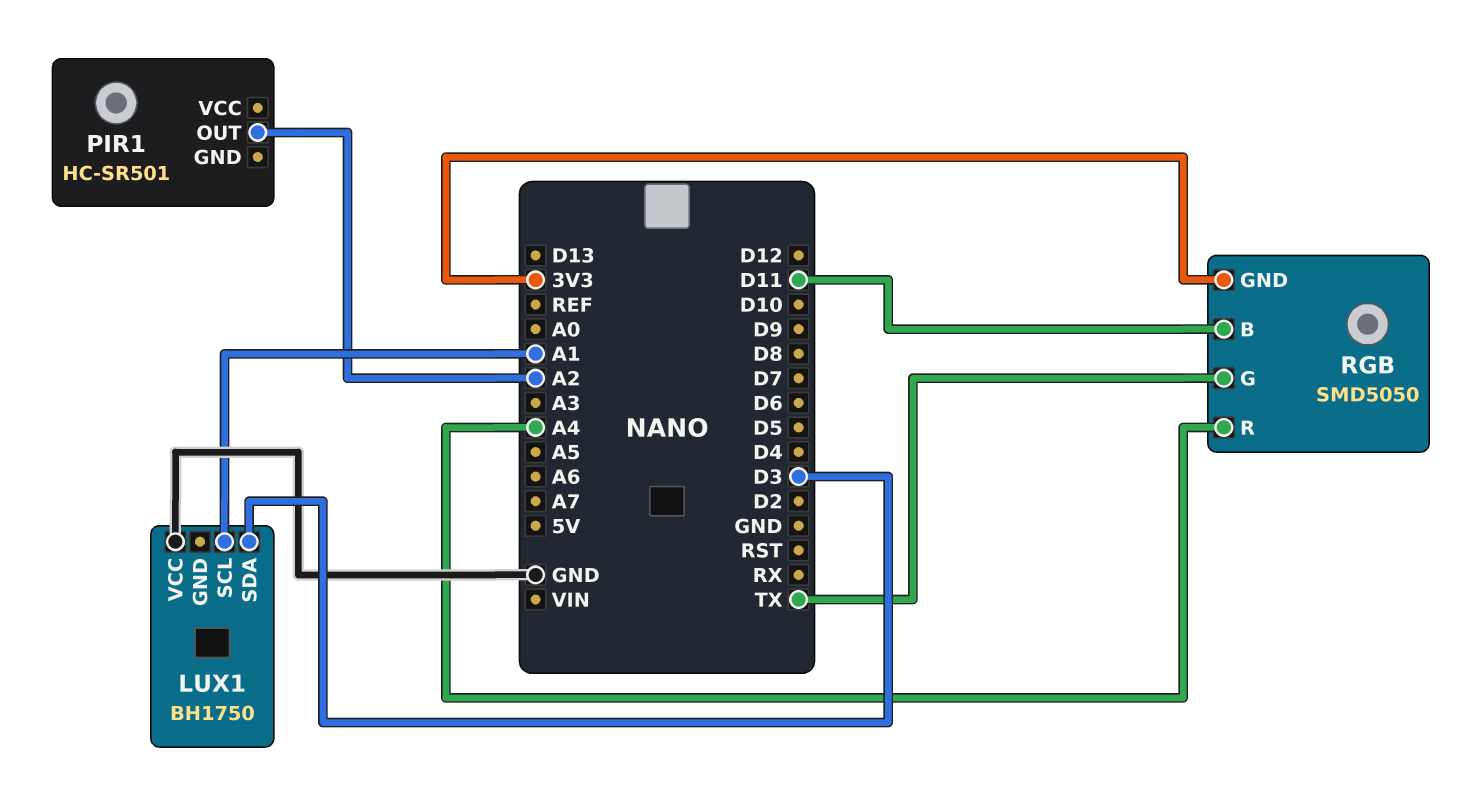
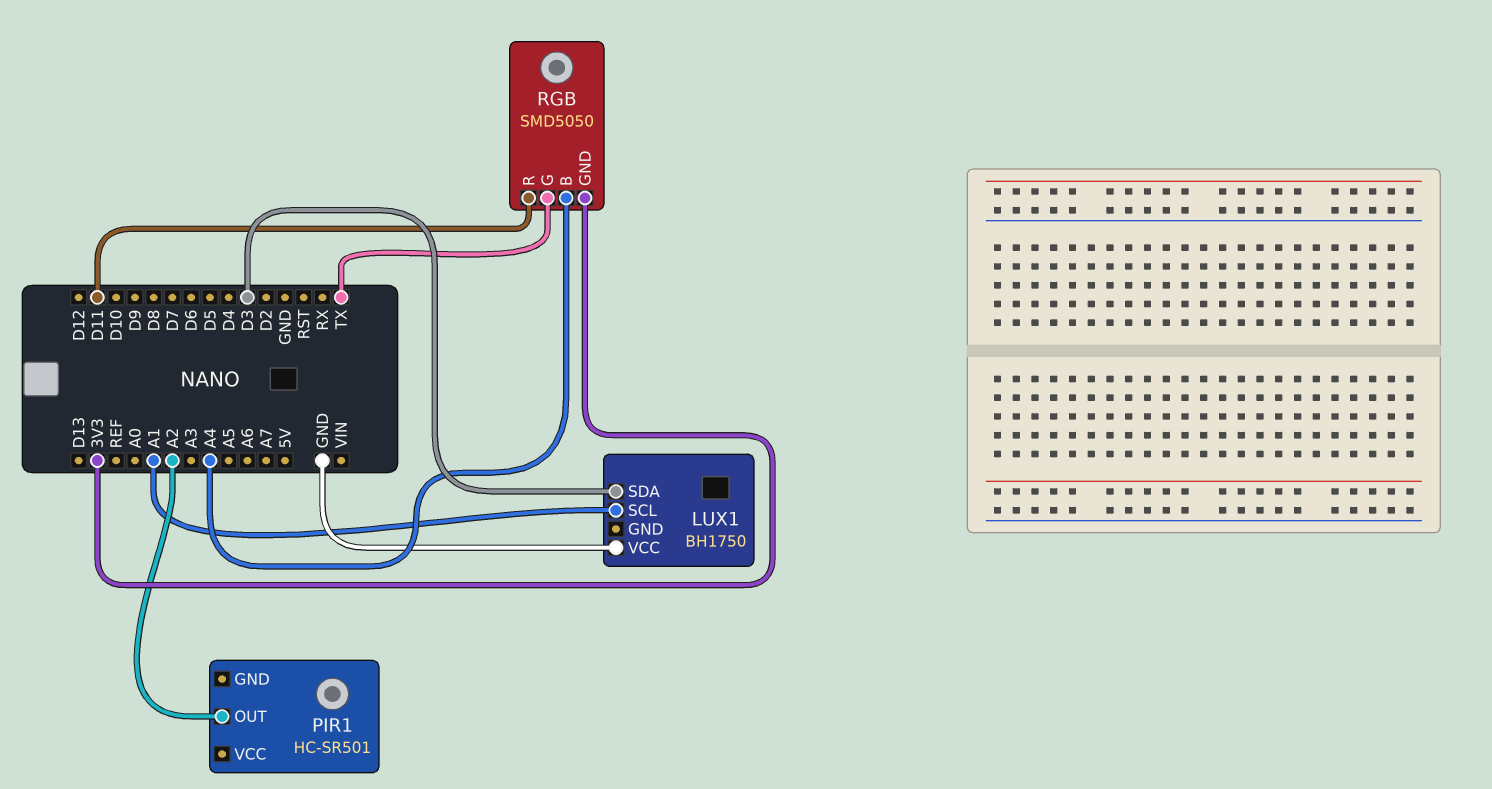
RGB pin B: D11 -> A4
RGB pin R: A4 -> D11

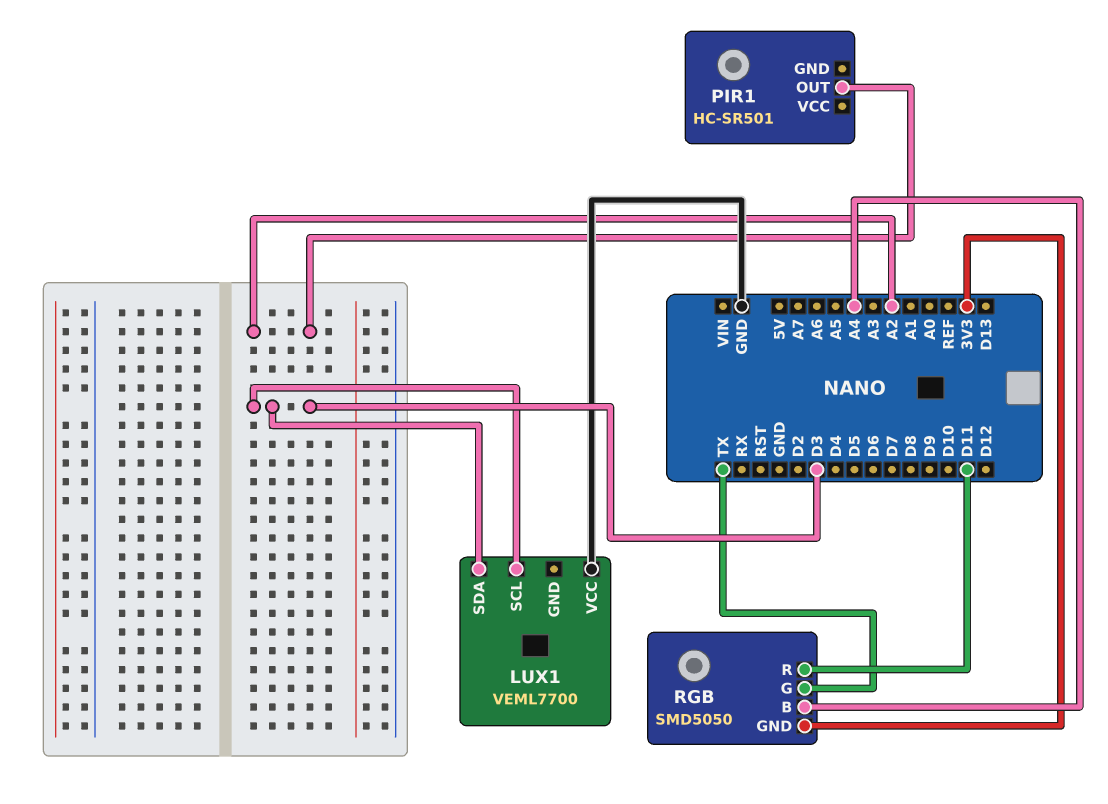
LUX1: BH1750 -> VEML7700
LUX1 pin SCL: A1 -> D3

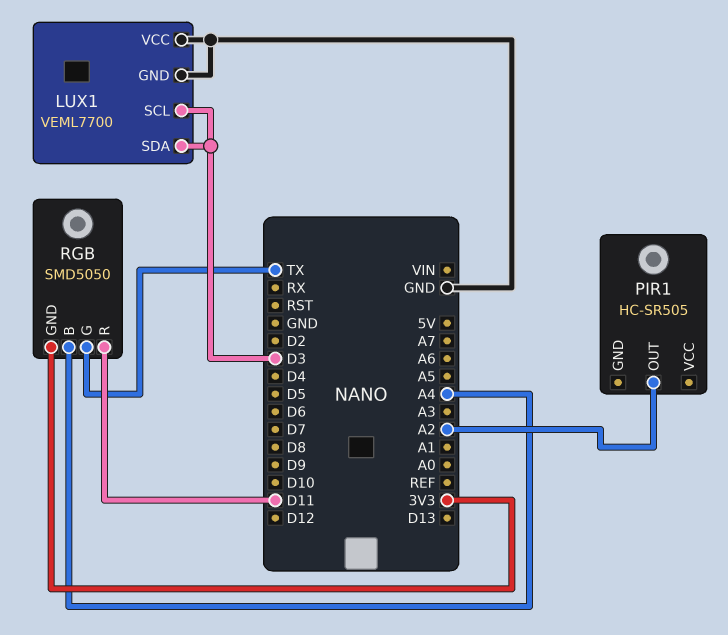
LUX1 pin GND: none -> GND
PIR1: HC-SR501 -> HC-SR505

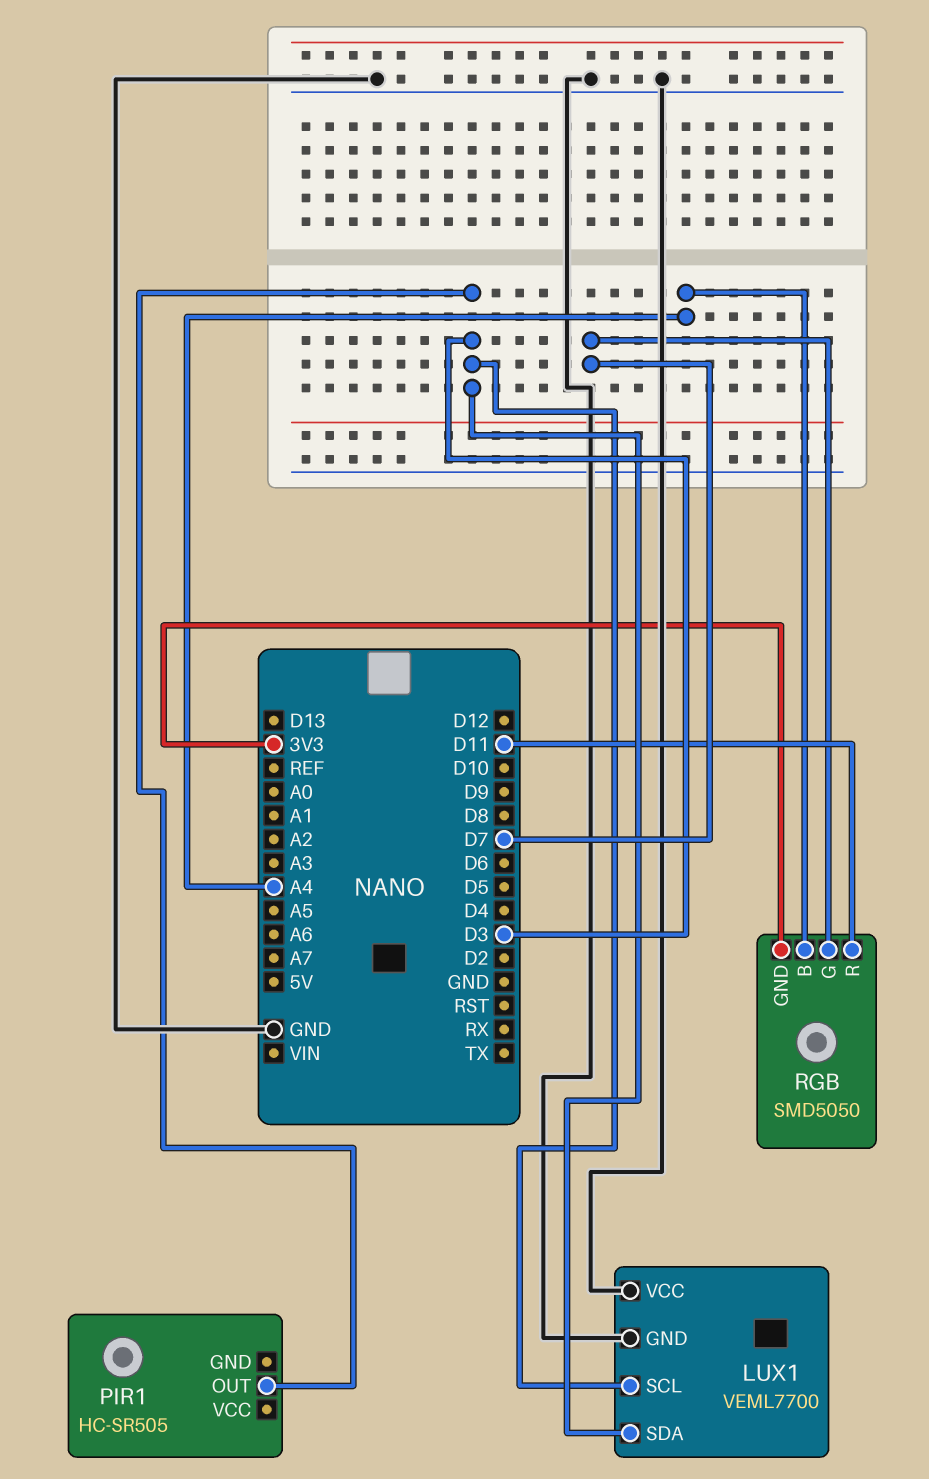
PIR1 pin OUT: A2 -> D3
RGB pin G: TX -> D7

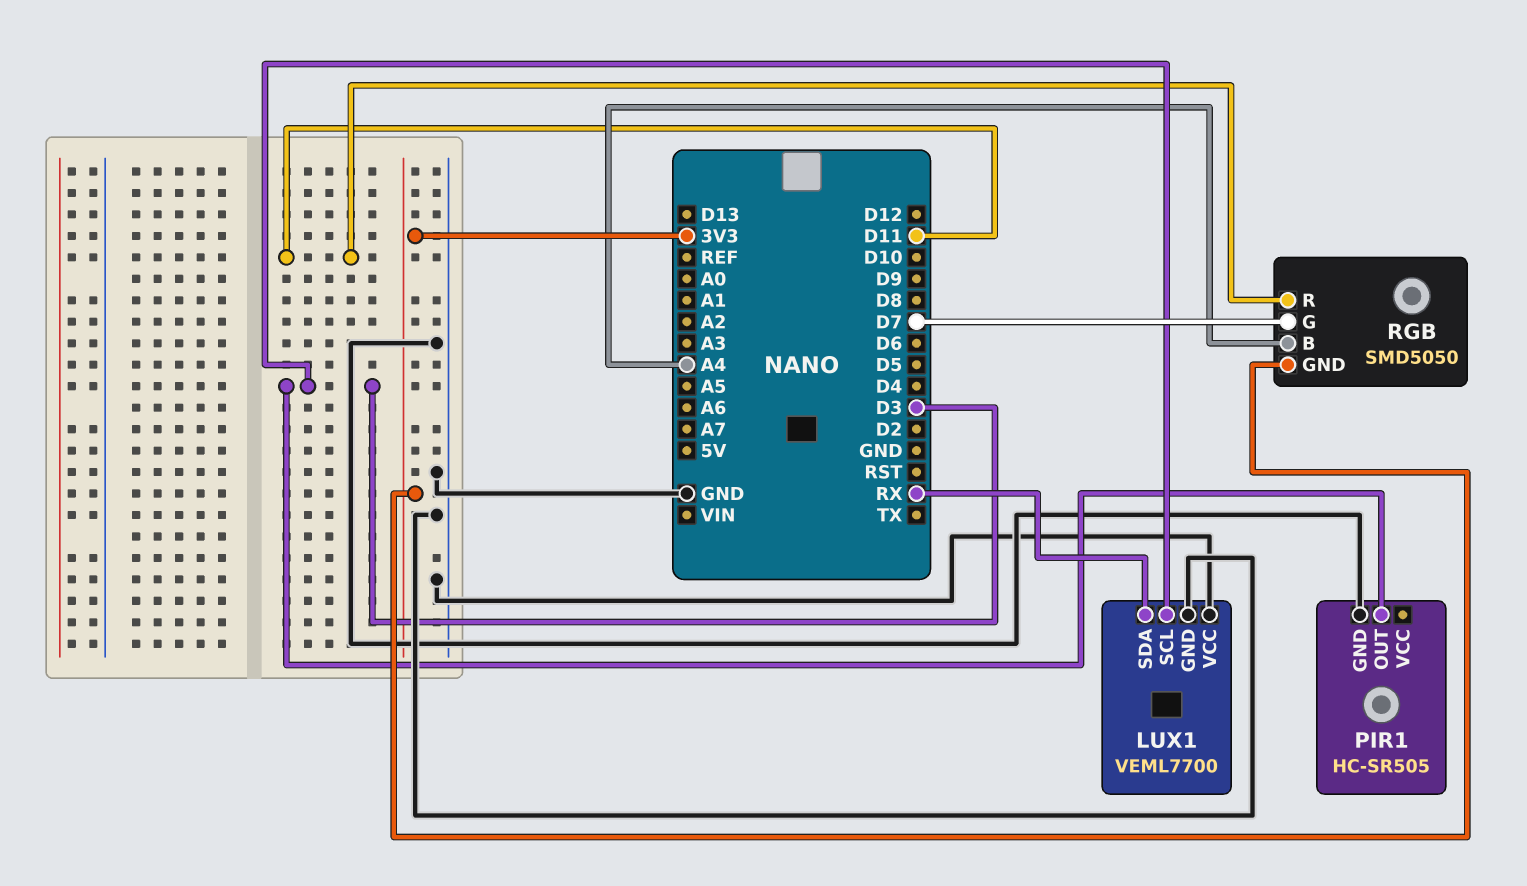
LUX1 pin SDA: D3 -> RX
PIR1 pin GND: none -> GND

